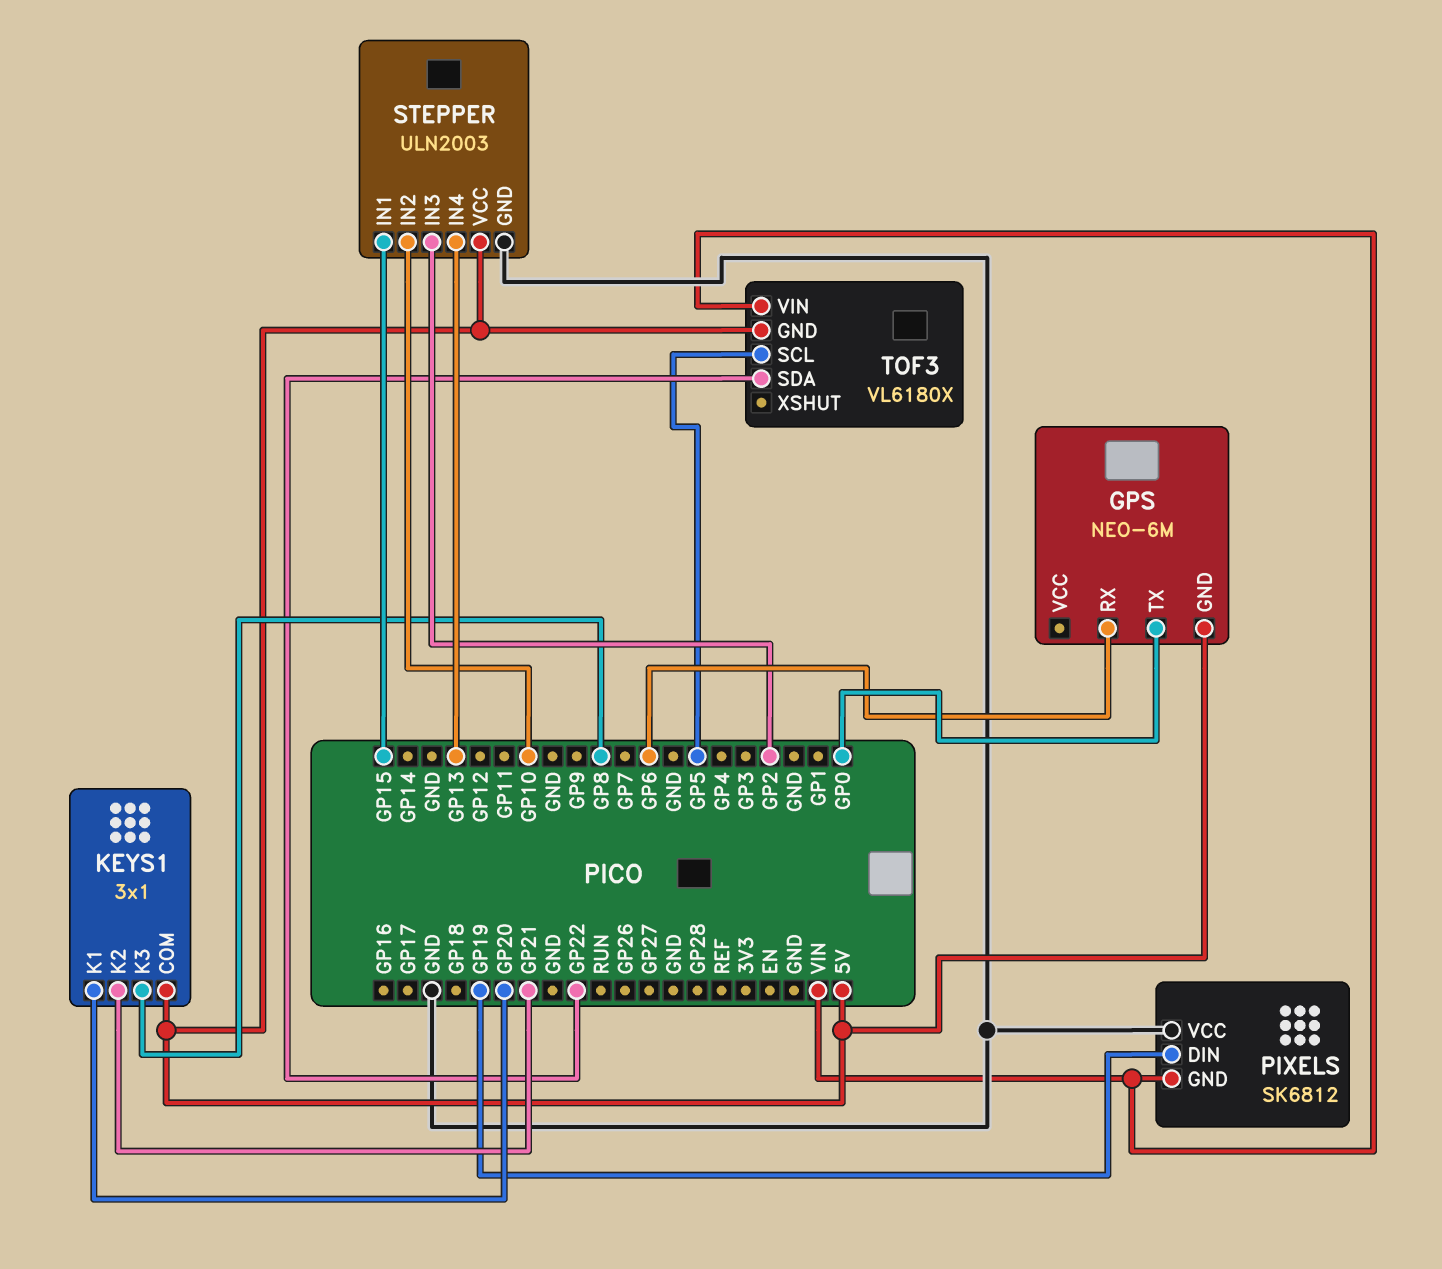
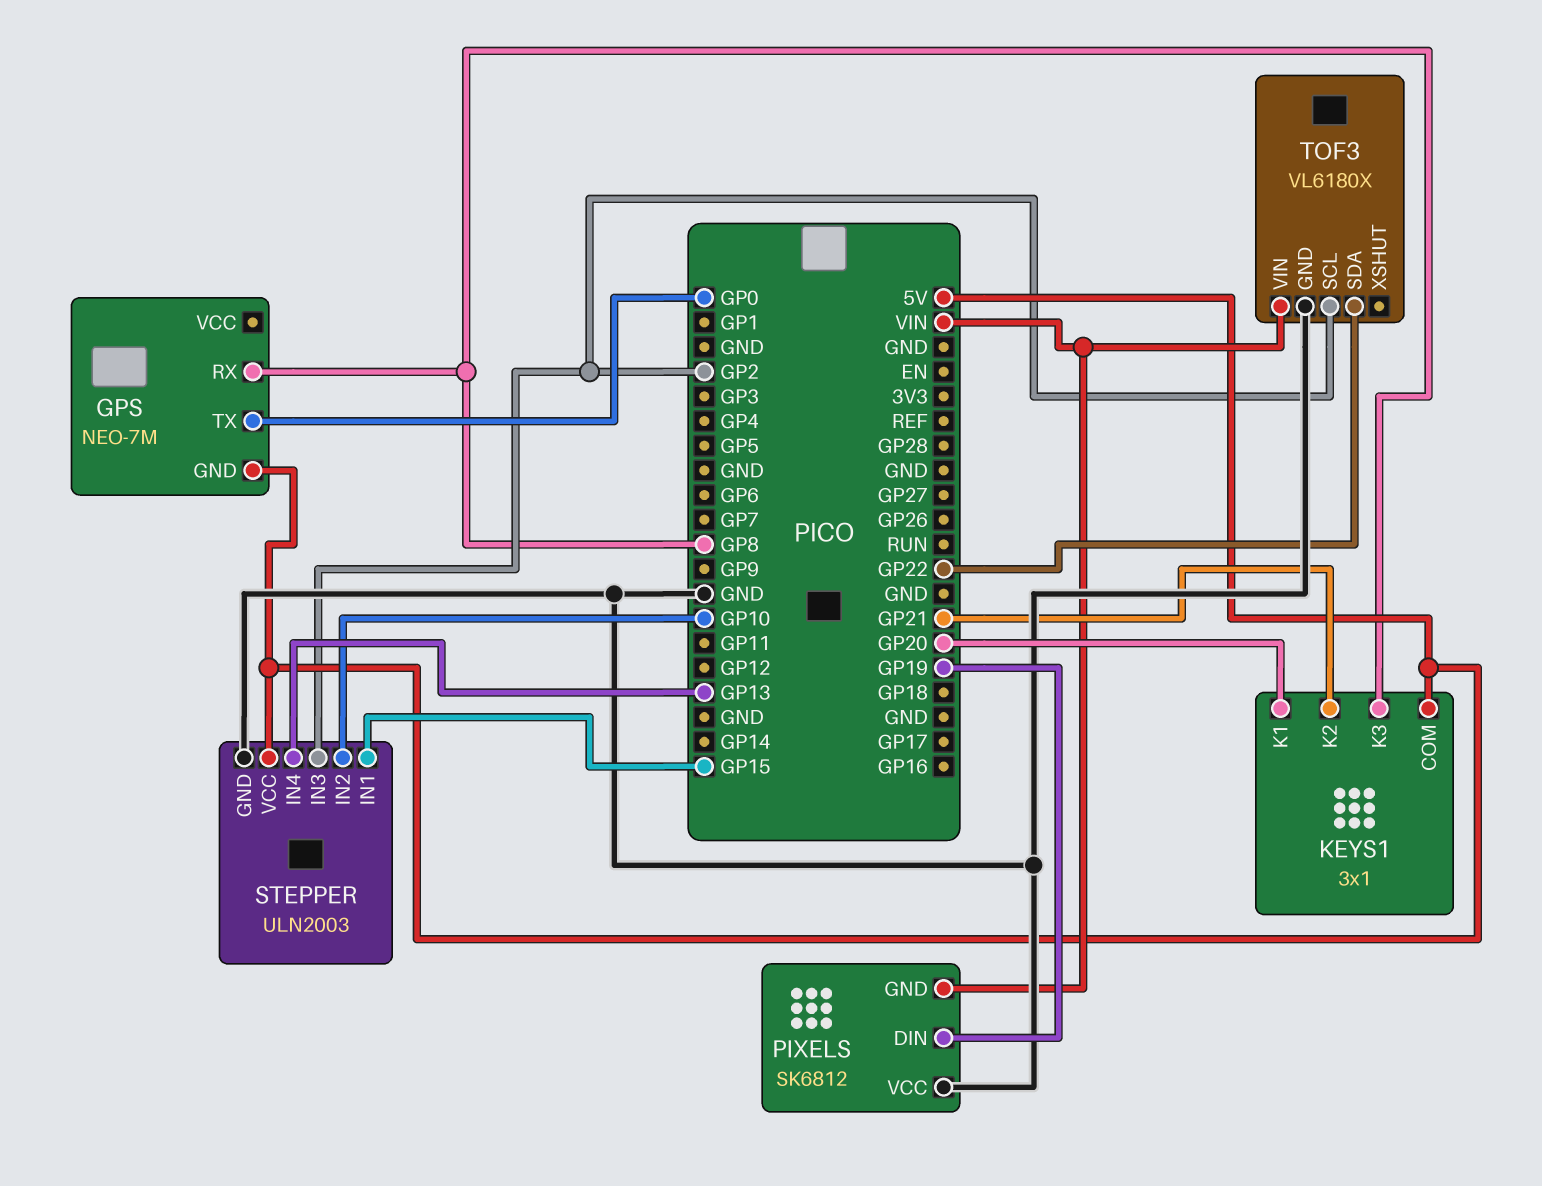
GPS: NEO-6M -> NEO-7M
GPS pin RX: GP6 -> GP8
TOF3 pin GND: 5V -> GND
TOF3 pin SCL: GP5 -> GP2

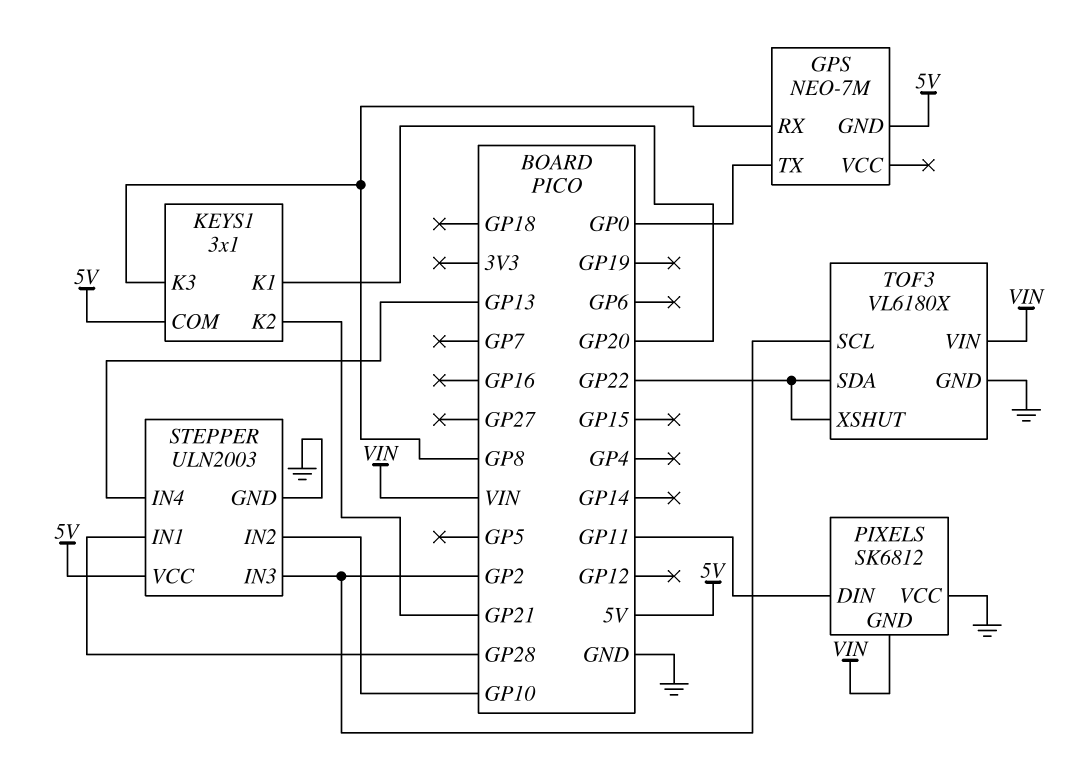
PIXELS pin DIN: GP19 -> GP11
STEPPER pin IN1: GP15 -> GP28
TOF3 pin XSHUT: none -> GP22

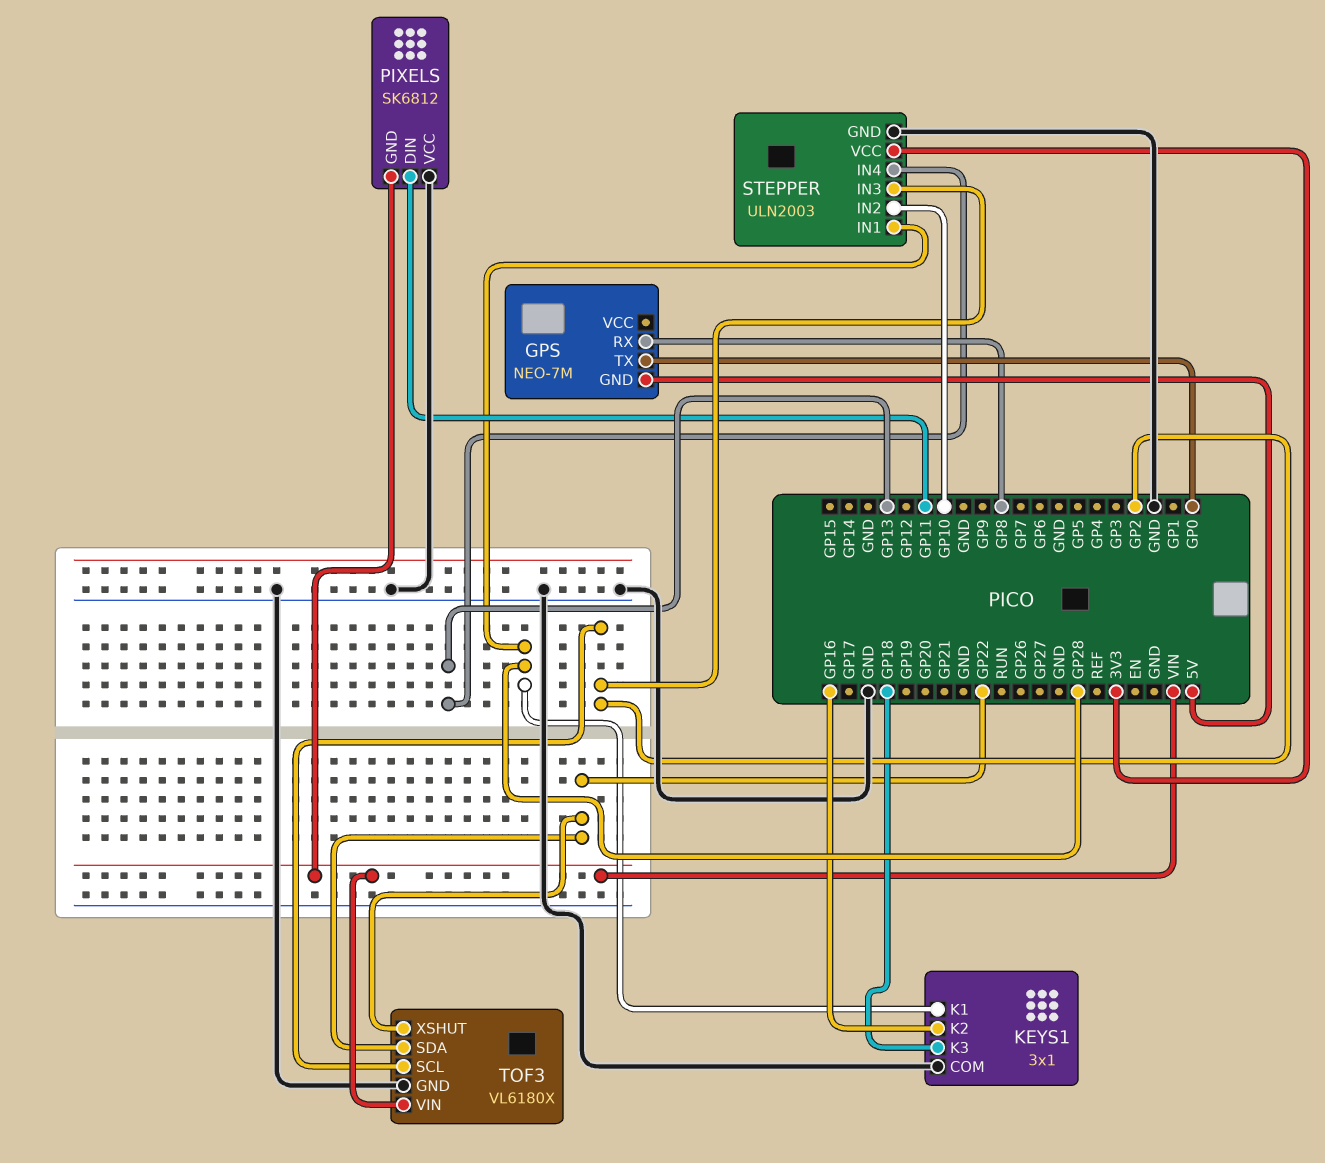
KEYS1 pin COM: 5V -> GND
KEYS1 pin K1: GP20 -> GP28
KEYS1 pin K2: GP21 -> GP16
KEYS1 pin K3: GP8 -> GP18
STEPPER pin VCC: 5V -> 3V3

